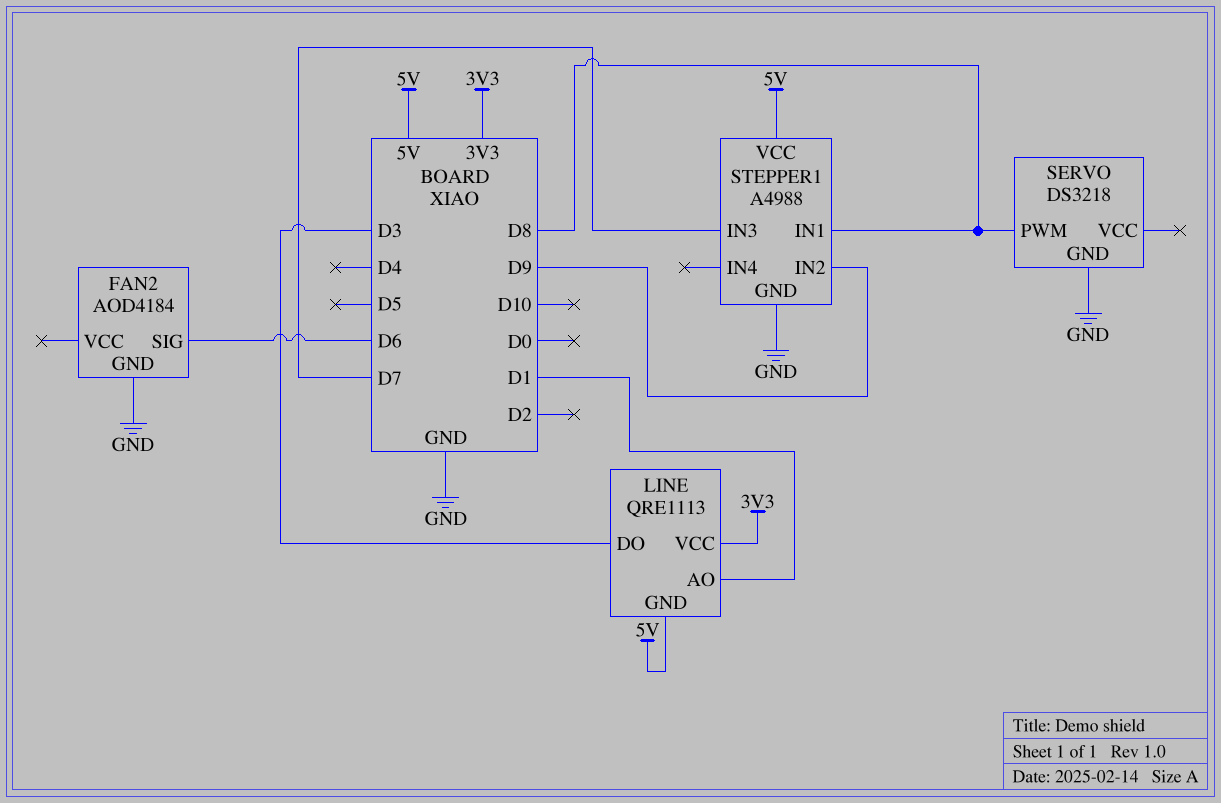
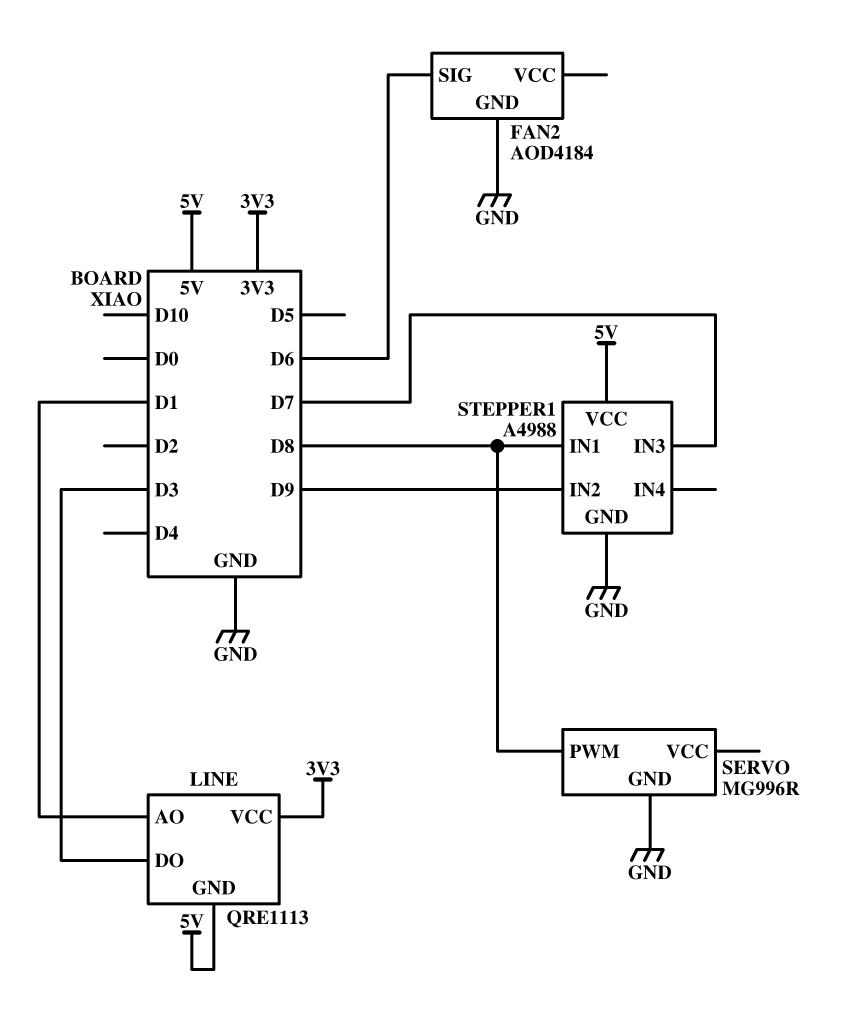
SERVO: DS3218 -> MG996R

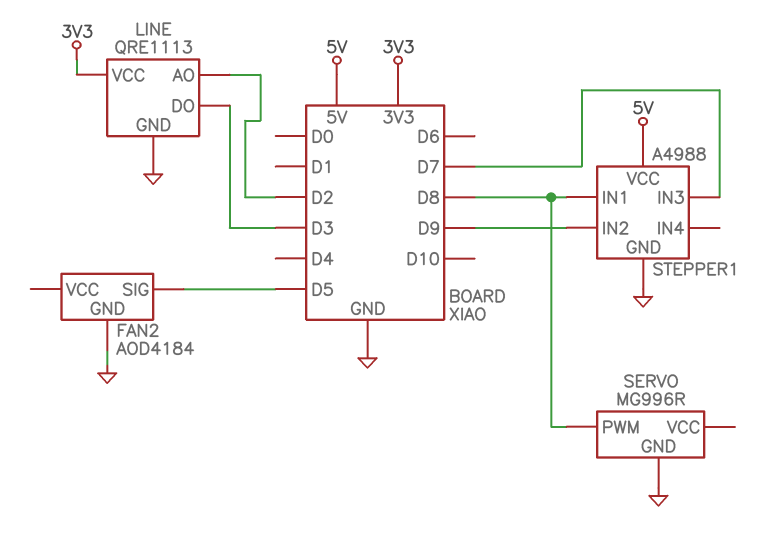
FAN2 pin SIG: D6 -> D5
LINE pin AO: D1 -> D2
LINE pin GND: 5V -> GND

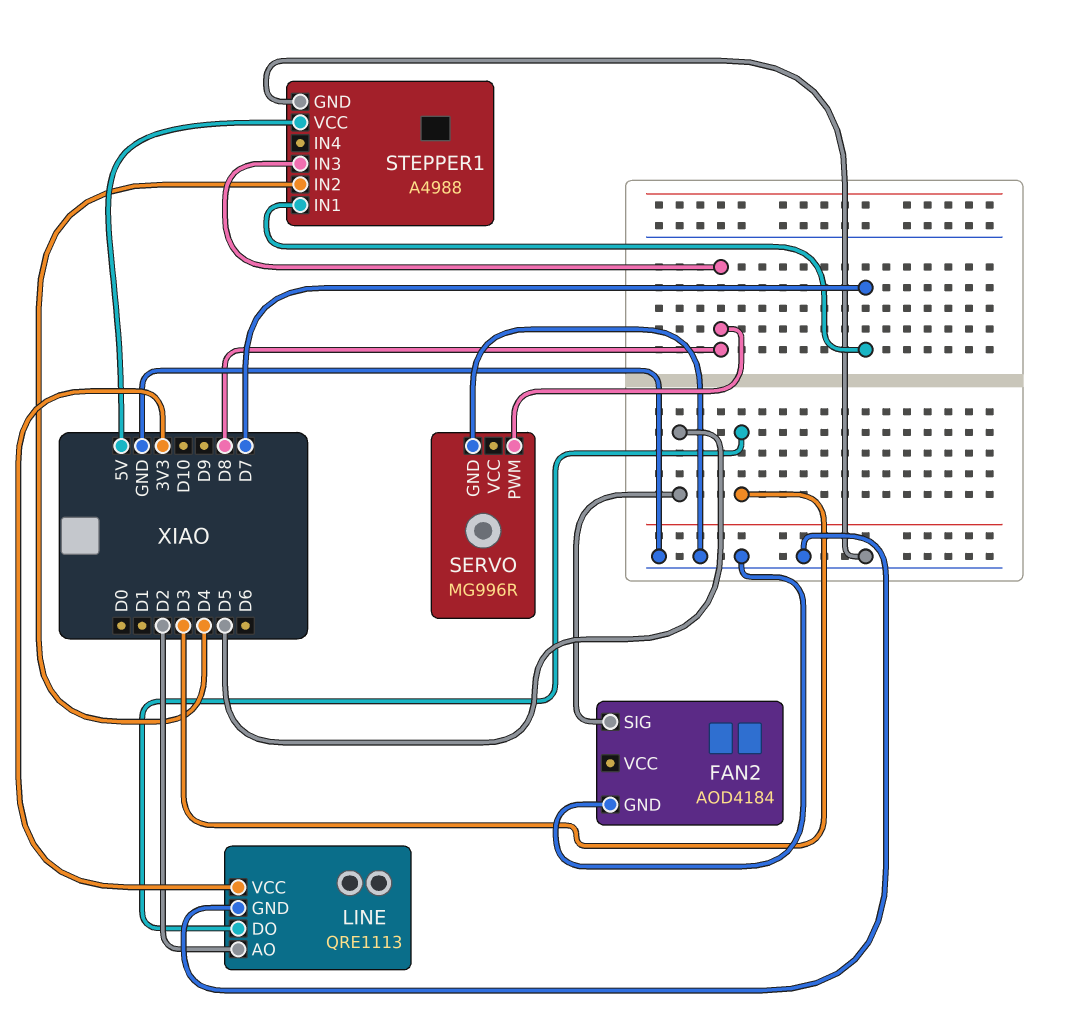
STEPPER1 pin IN1: D8 -> D7
STEPPER1 pin IN2: D9 -> D4
STEPPER1 pin IN3: D7 -> D8

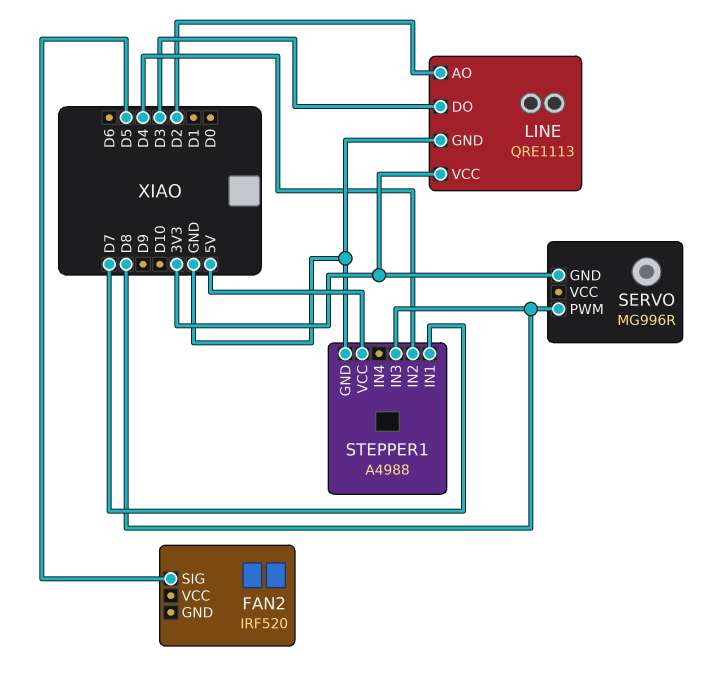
FAN2: AOD4184 -> IRF520
FAN2 pin GND: GND -> none
SERVO pin GND: GND -> 3V3

